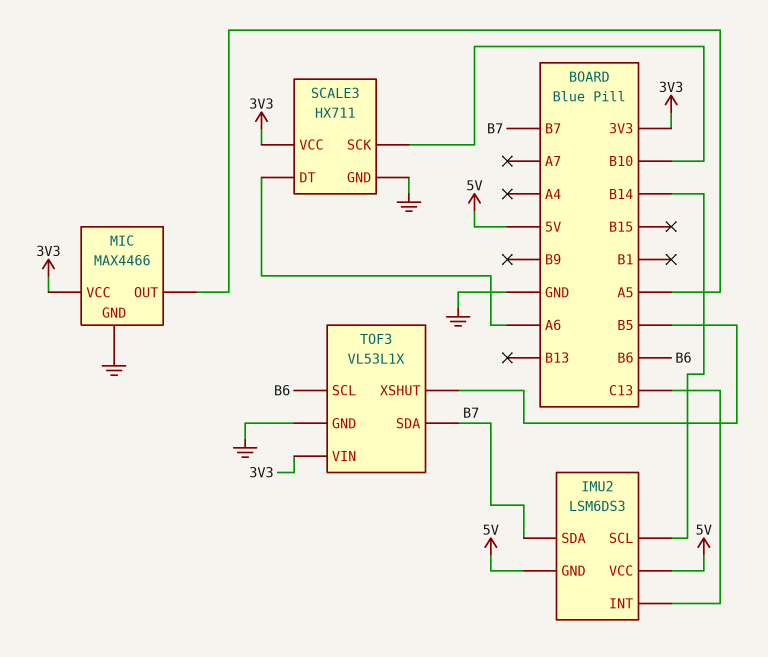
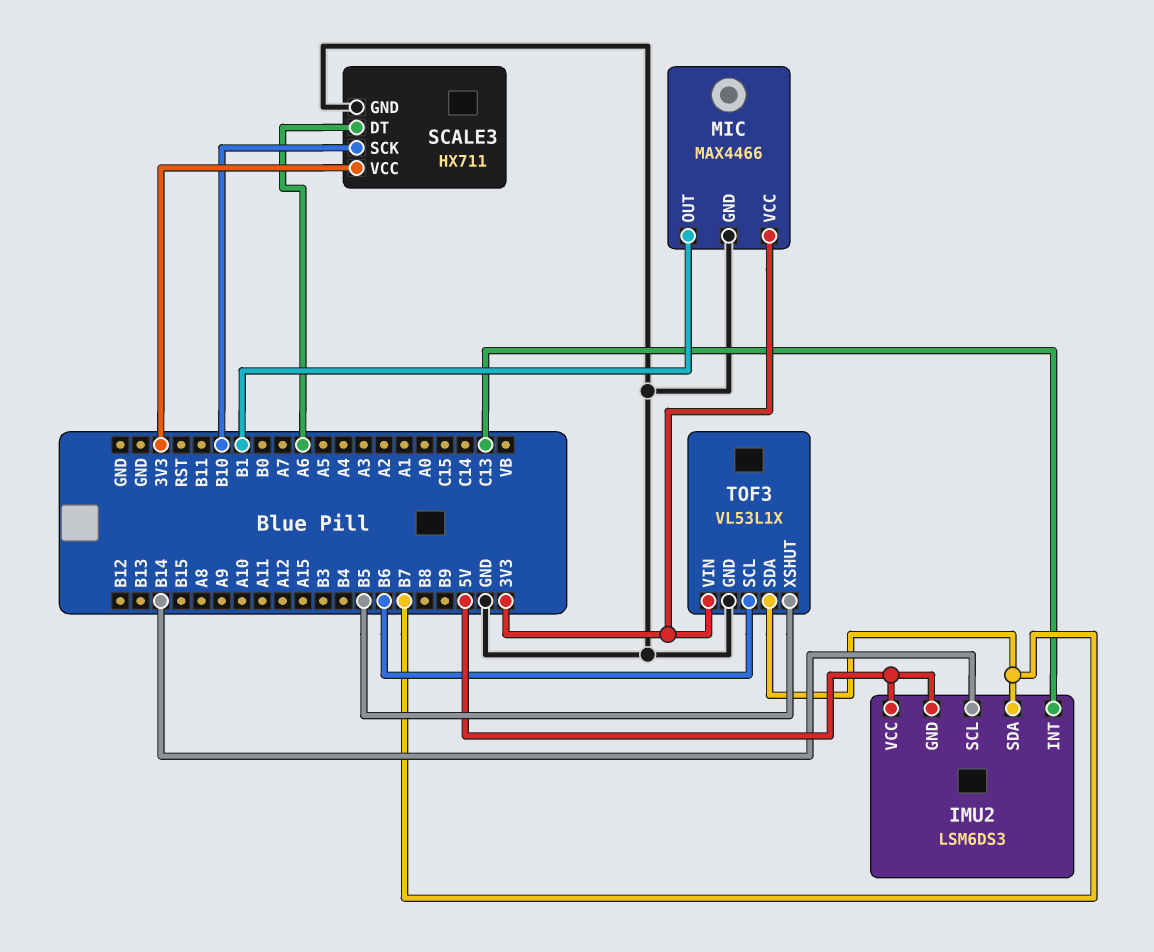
MIC pin OUT: A5 -> B1

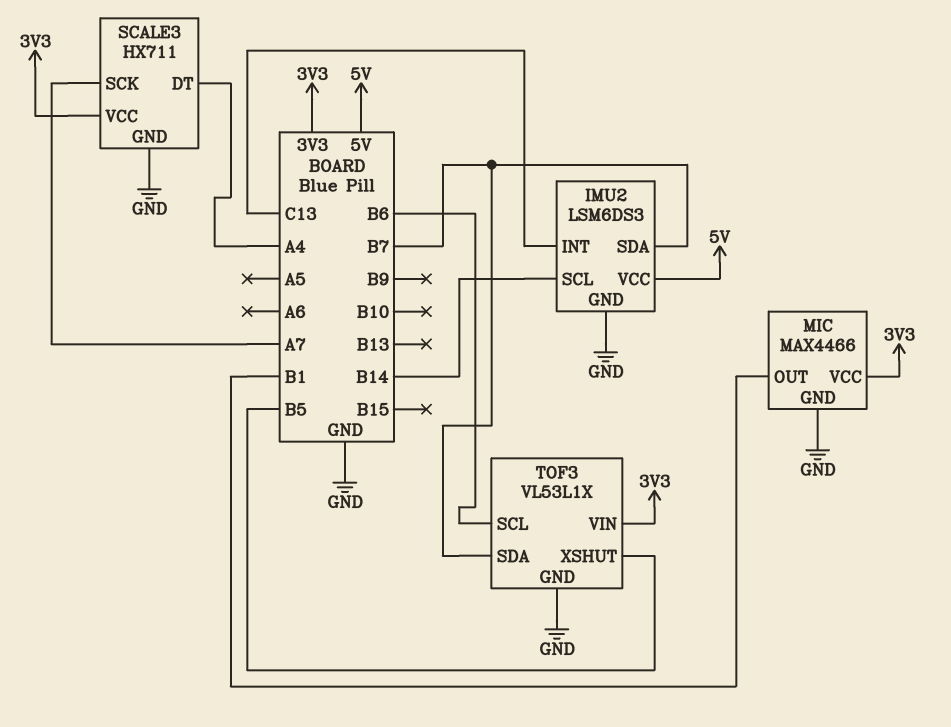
IMU2 pin GND: 5V -> GND
SCALE3 pin DT: A6 -> A4
SCALE3 pin SCK: B10 -> A7

